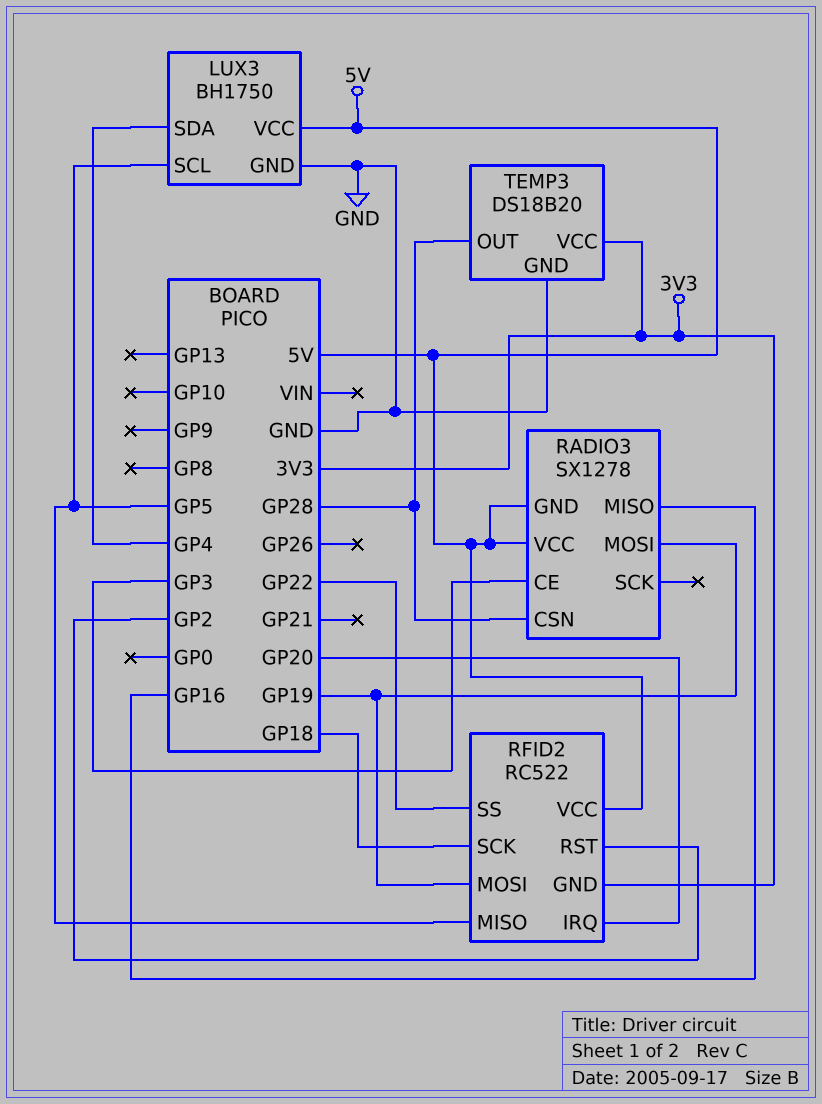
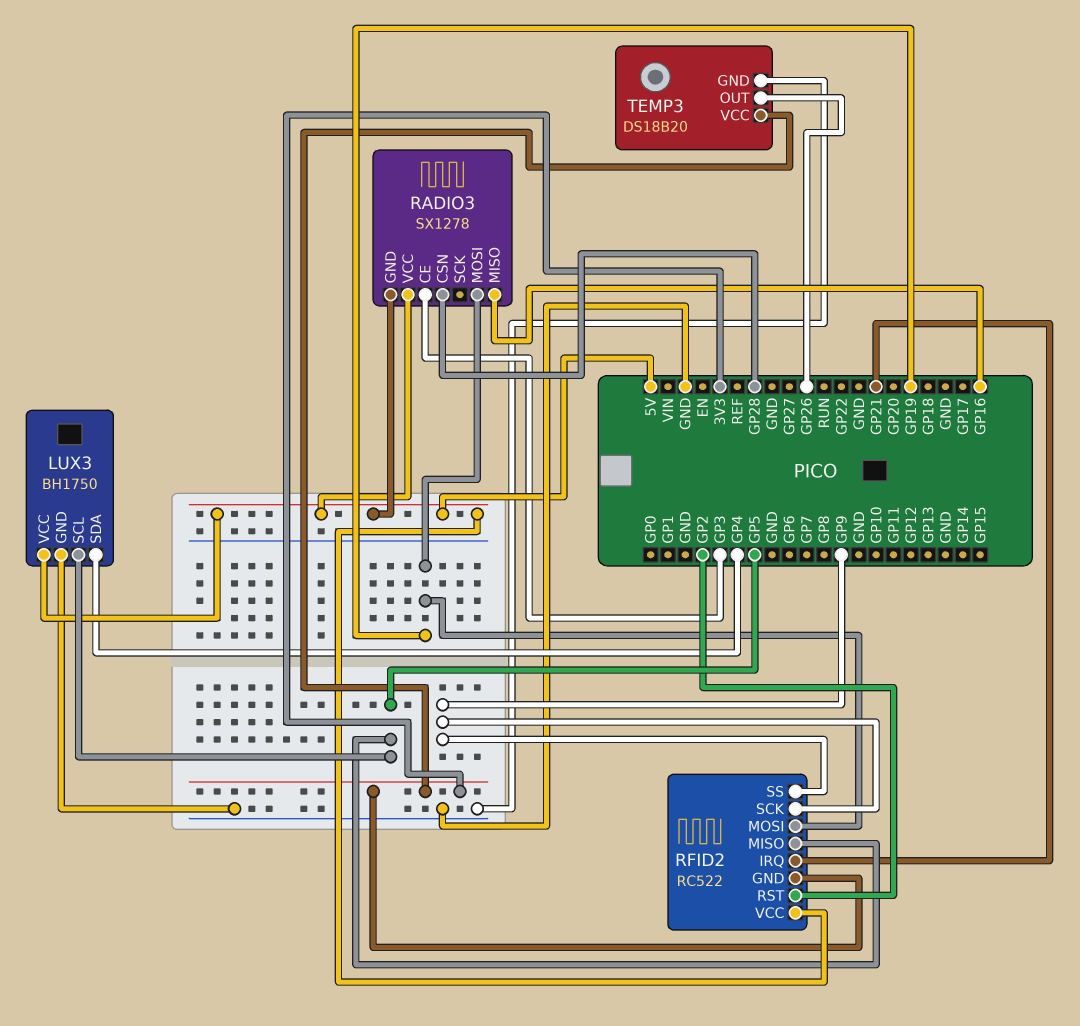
RFID2 pin IRQ: GP20 -> GP21
RFID2 pin SCK: GP18 -> GP9
RFID2 pin SS: GP22 -> GP9
TEMP3 pin OUT: GP28 -> GP26

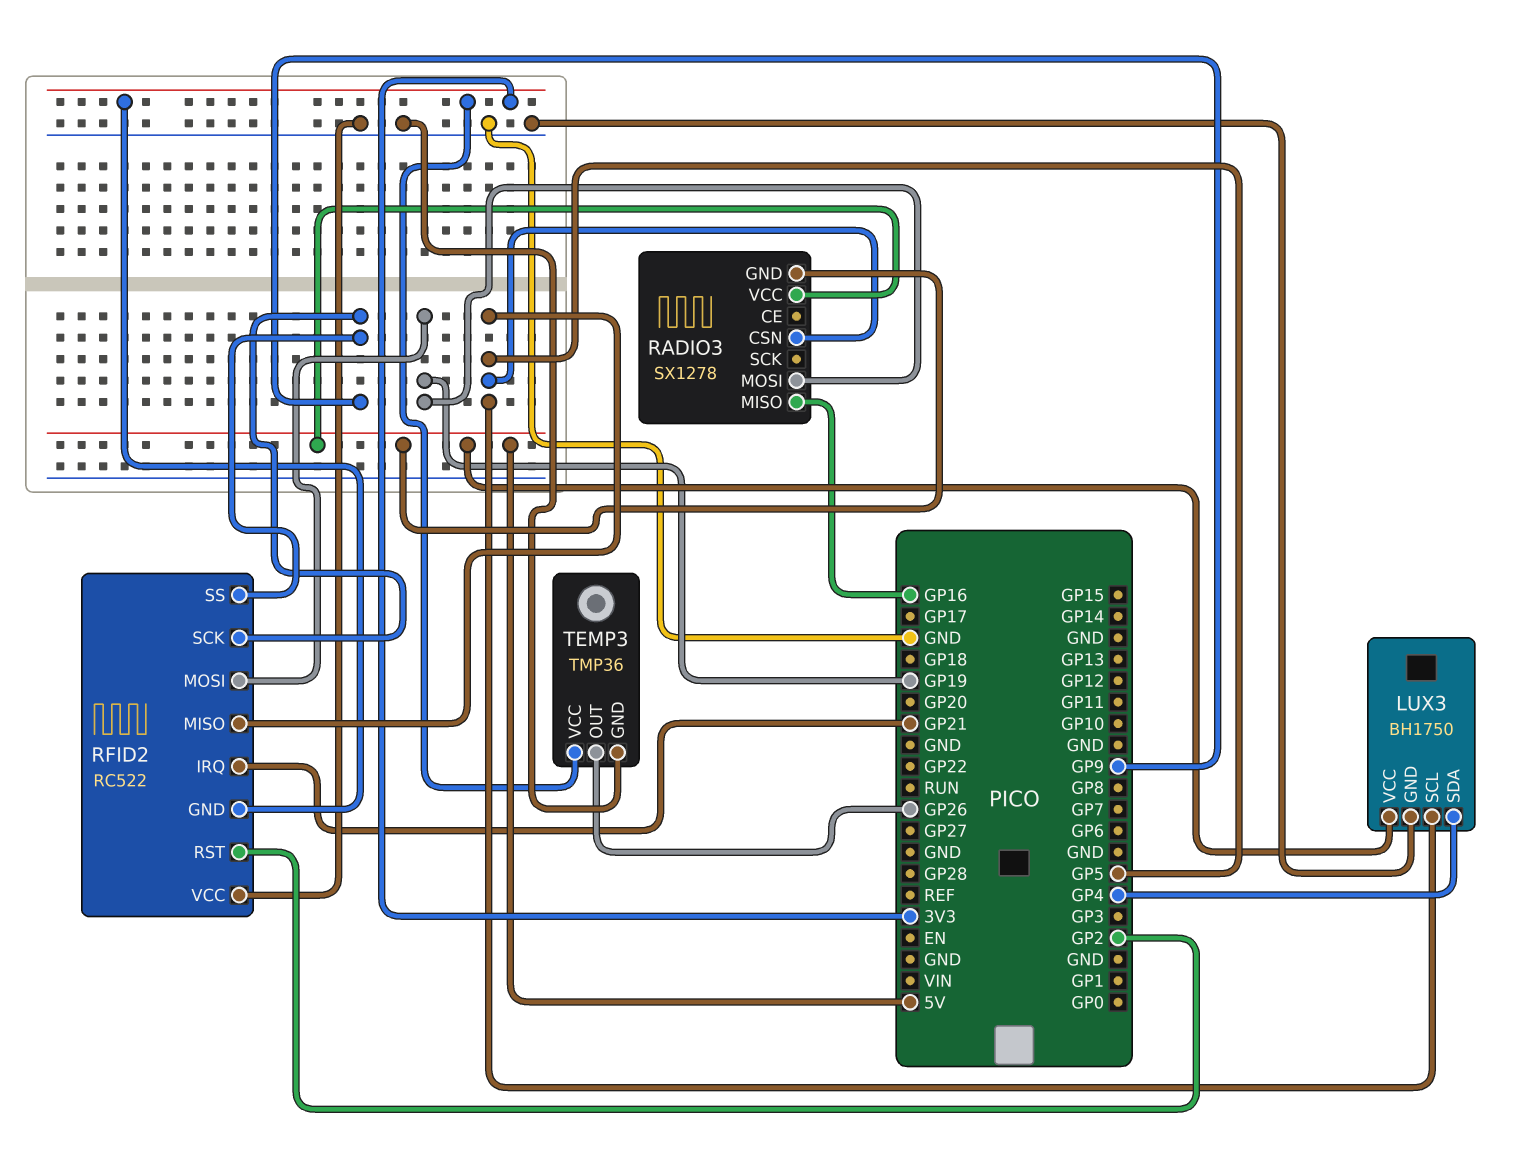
RADIO3 pin CE: GP3 -> none
RADIO3 pin CSN: GP28 -> GP5
RFID2 pin VCC: 5V -> GND
TEMP3: DS18B20 -> TMP36

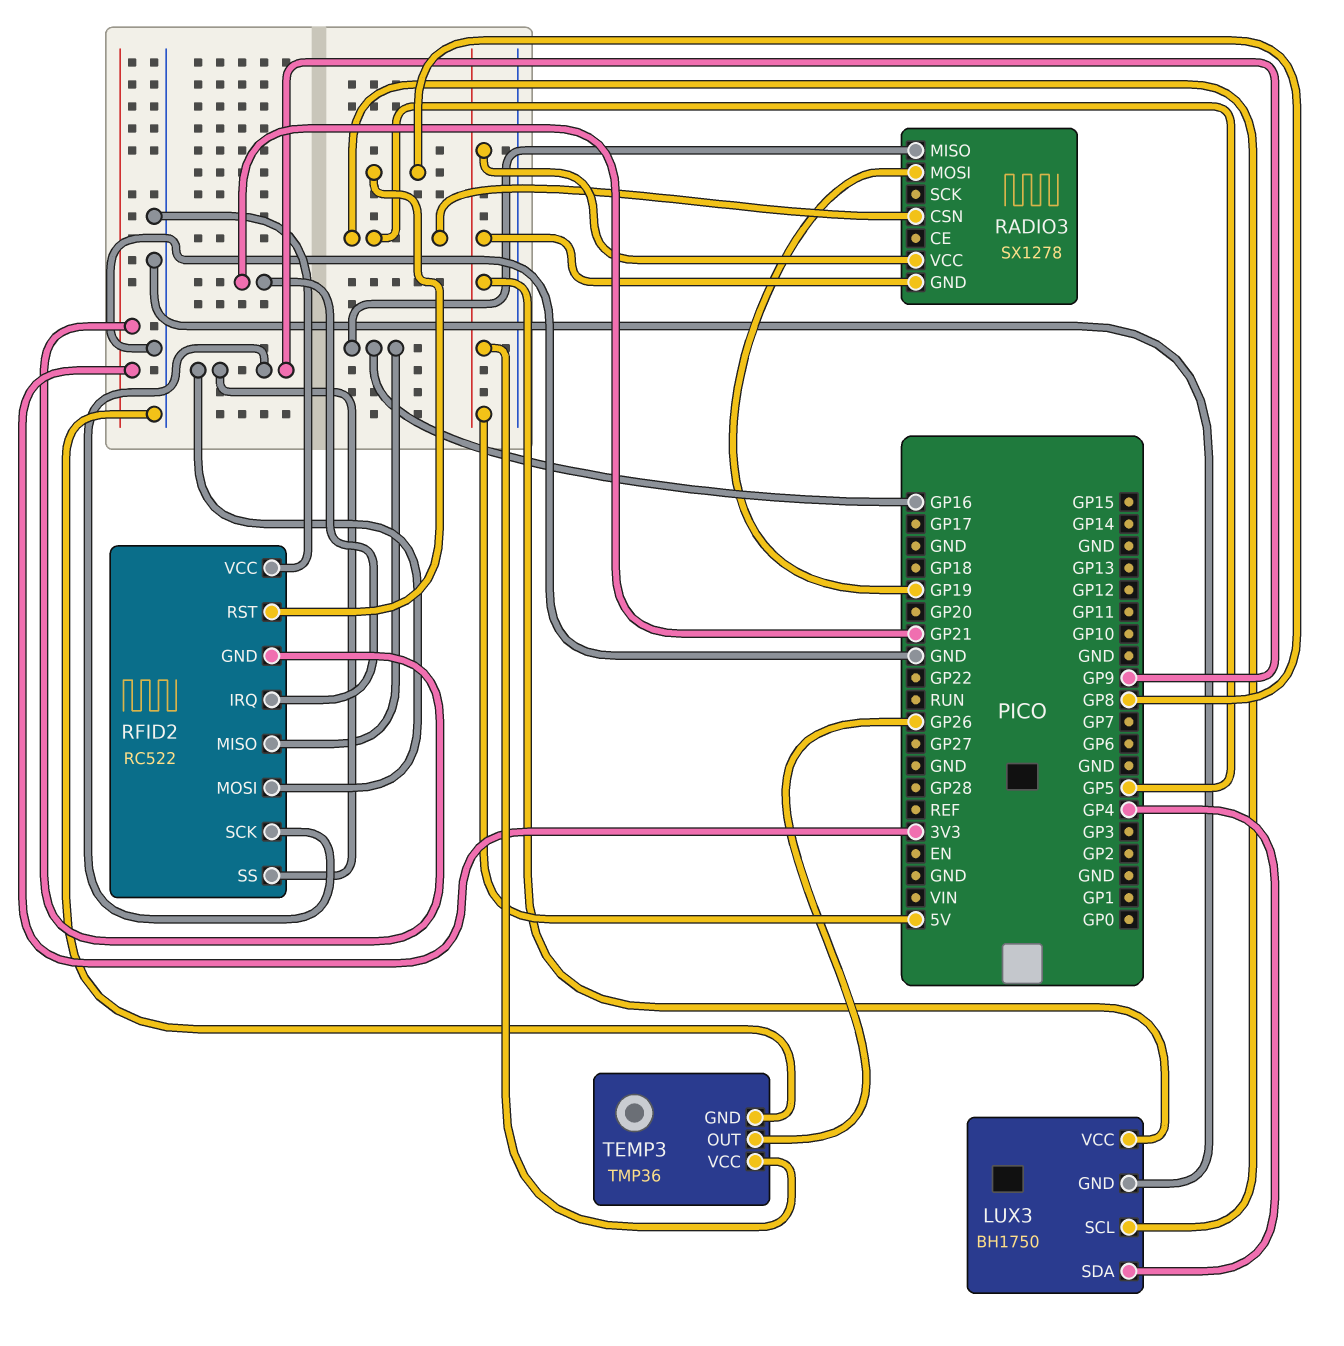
RFID2 pin MISO: GP5 -> GP16
RFID2 pin MOSI: GP19 -> GP9
RFID2 pin RST: GP2 -> GP8
TEMP3 pin VCC: 3V3 -> 5V

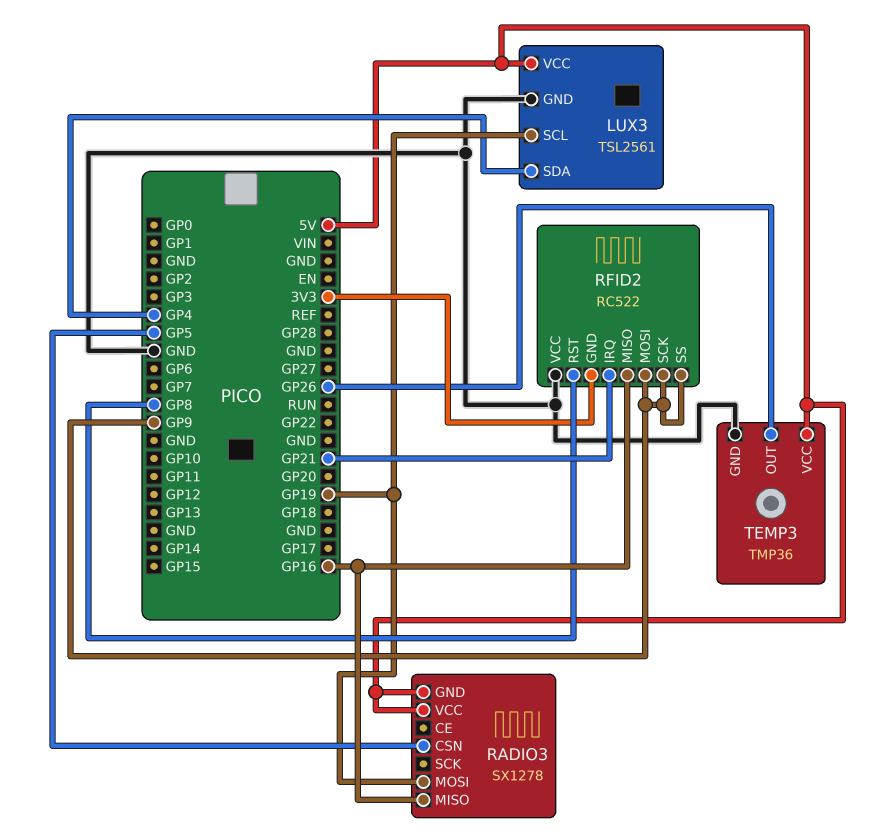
LUX3: BH1750 -> TSL2561
LUX3 pin SCL: GP5 -> GP19

